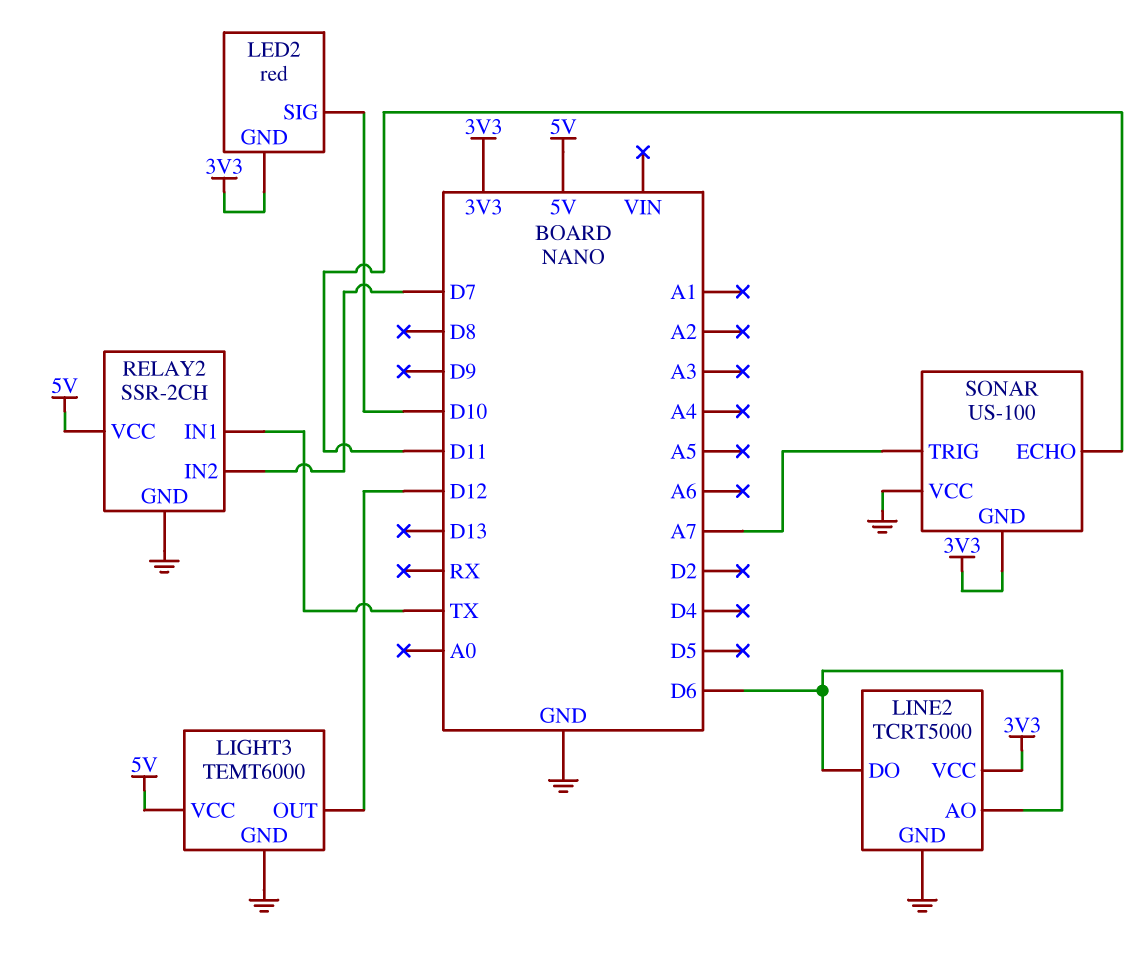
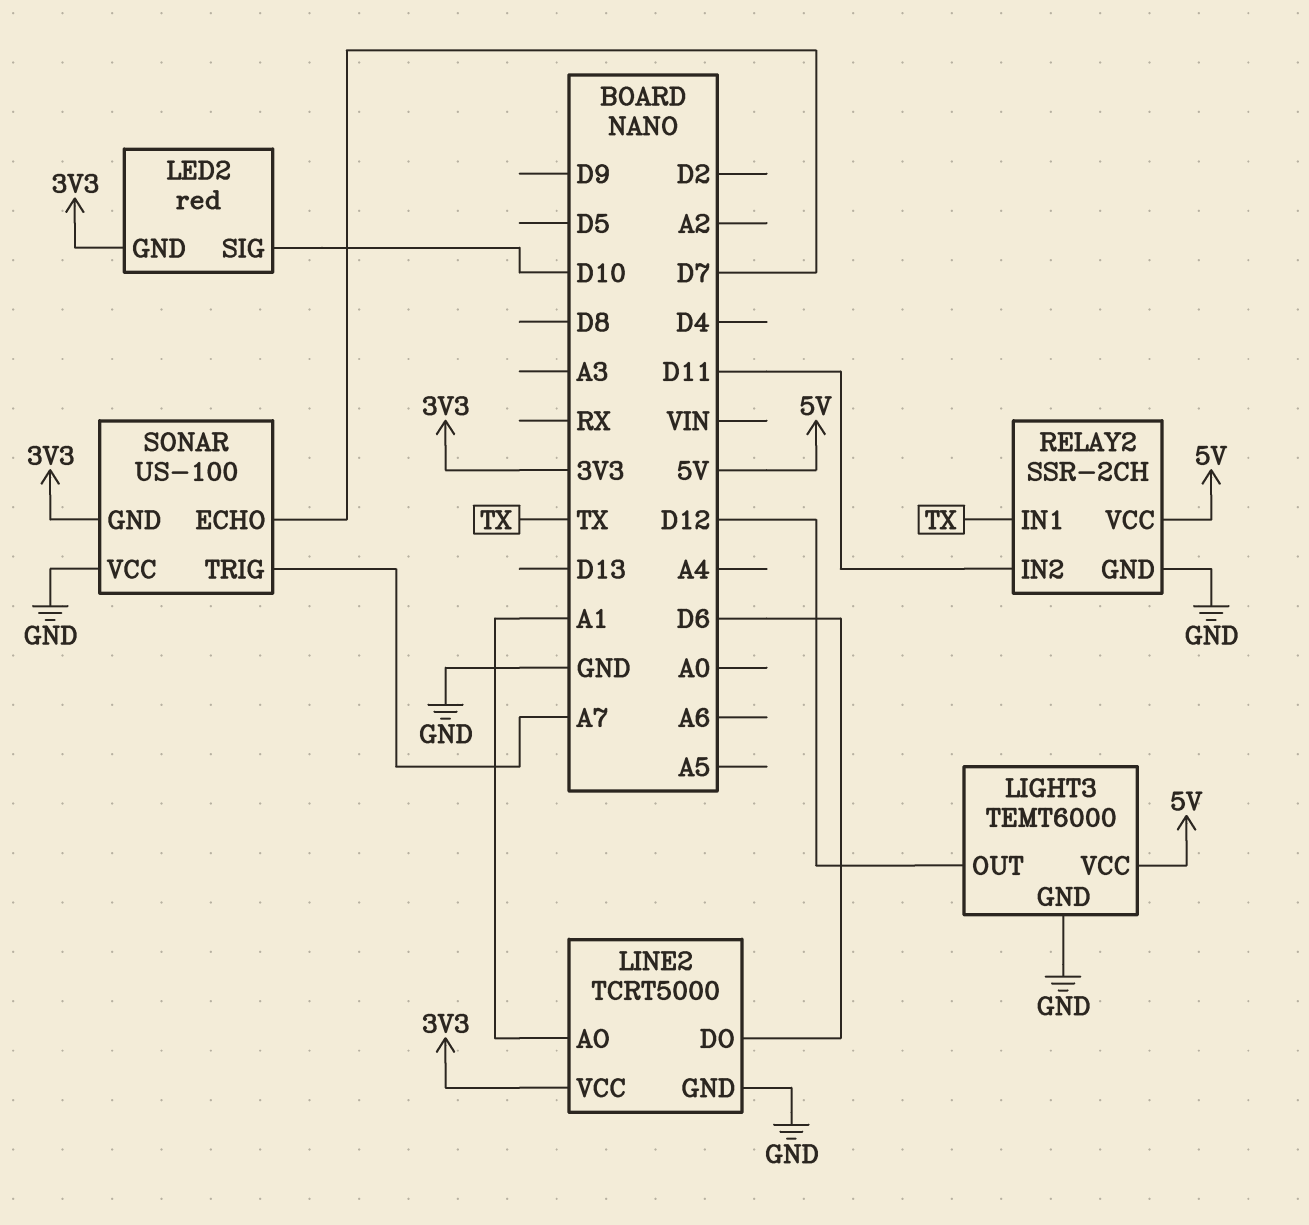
LINE2 pin AO: D6 -> A1
RELAY2 pin IN2: D7 -> D11
SONAR pin ECHO: D11 -> D7

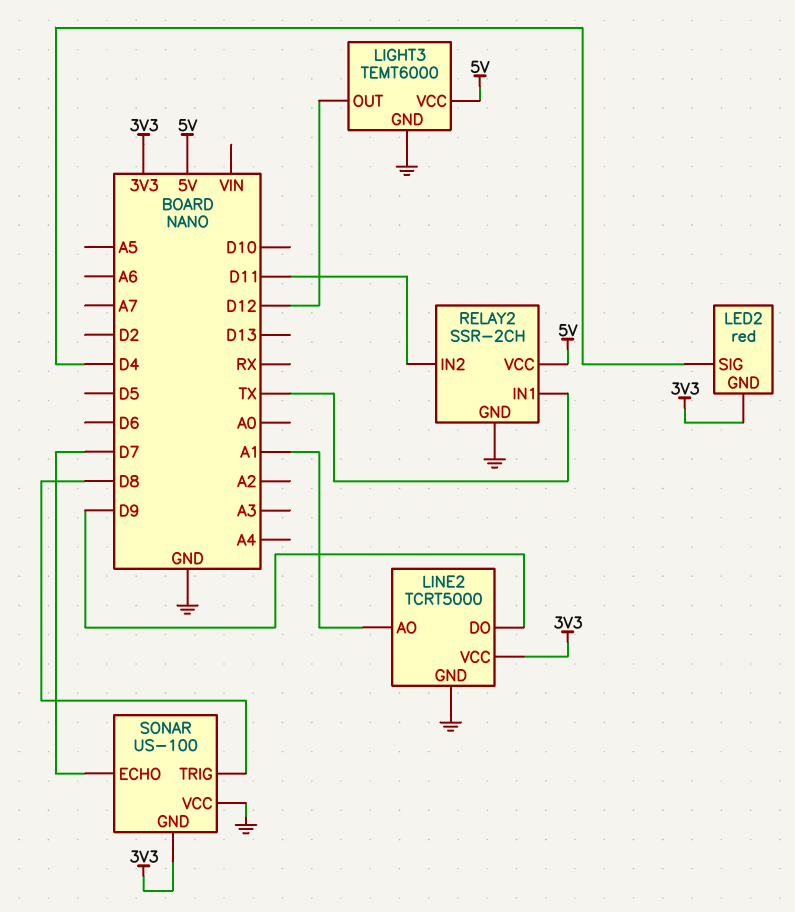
LED2 pin SIG: D10 -> D4
LINE2 pin DO: D6 -> D9
SONAR pin TRIG: A7 -> D8

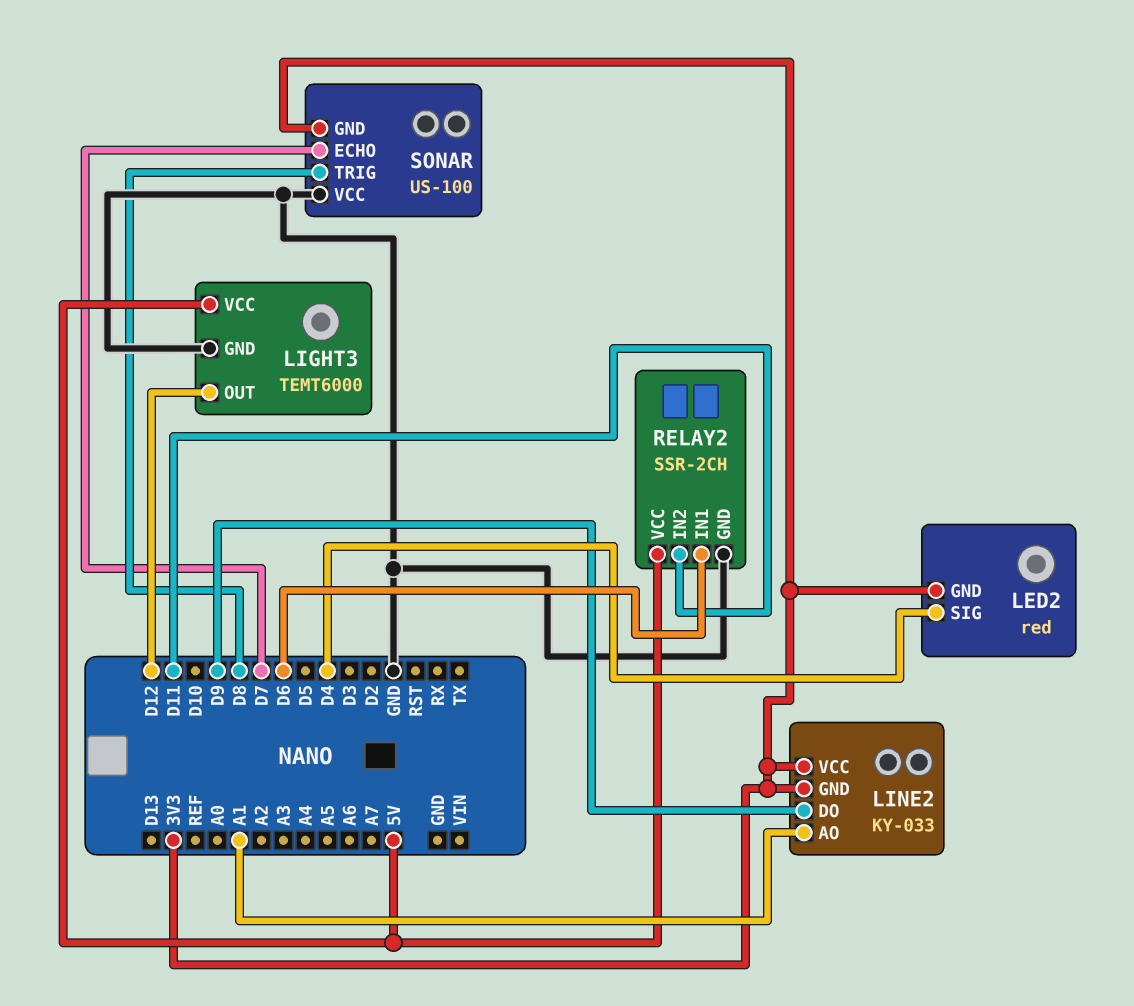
LINE2: TCRT5000 -> KY-033
LINE2 pin GND: GND -> 3V3
RELAY2 pin IN1: TX -> D6

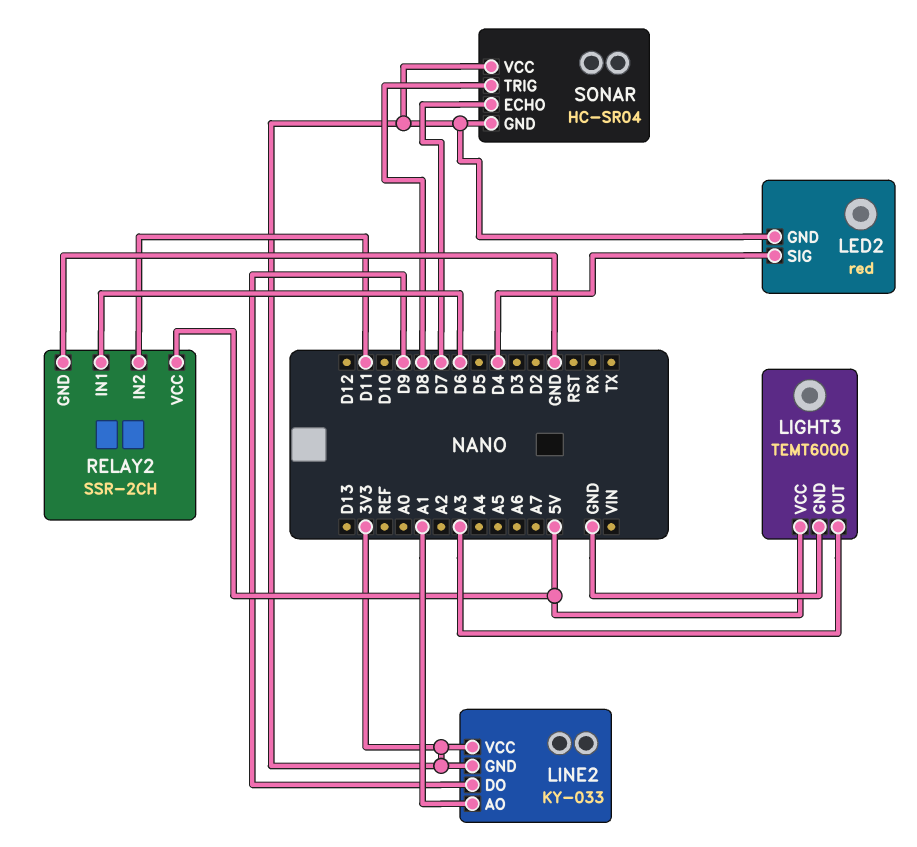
LIGHT3 pin OUT: D12 -> A3
SONAR: US-100 -> HC-SR04
SONAR pin VCC: GND -> 3V3

